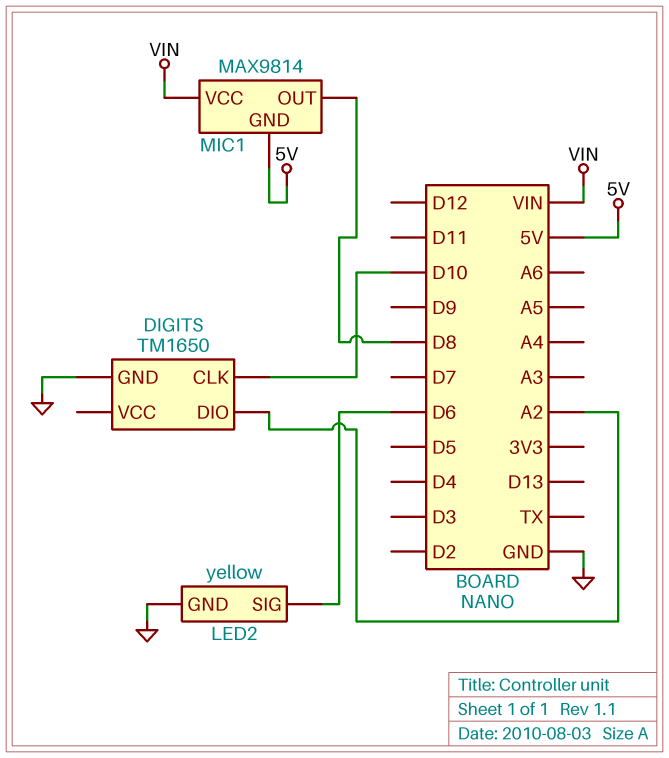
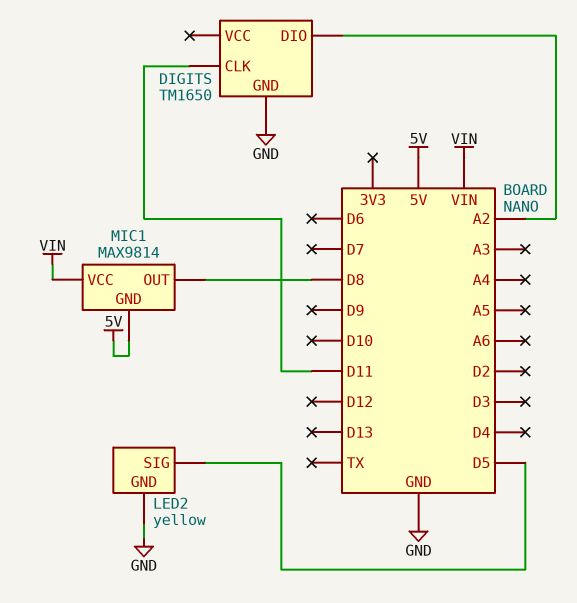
DIGITS pin CLK: D10 -> D11
LED2 pin SIG: D6 -> D5

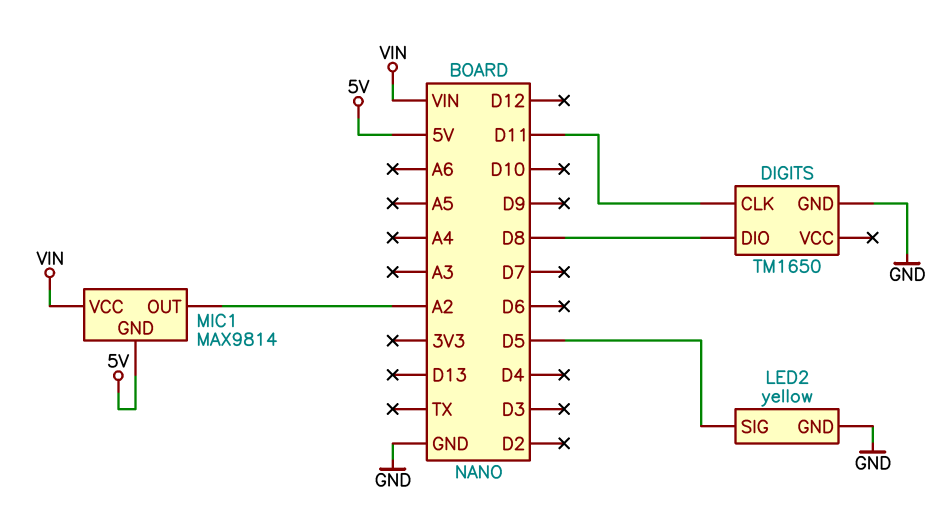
DIGITS pin DIO: A2 -> D8
MIC1 pin OUT: D8 -> A2

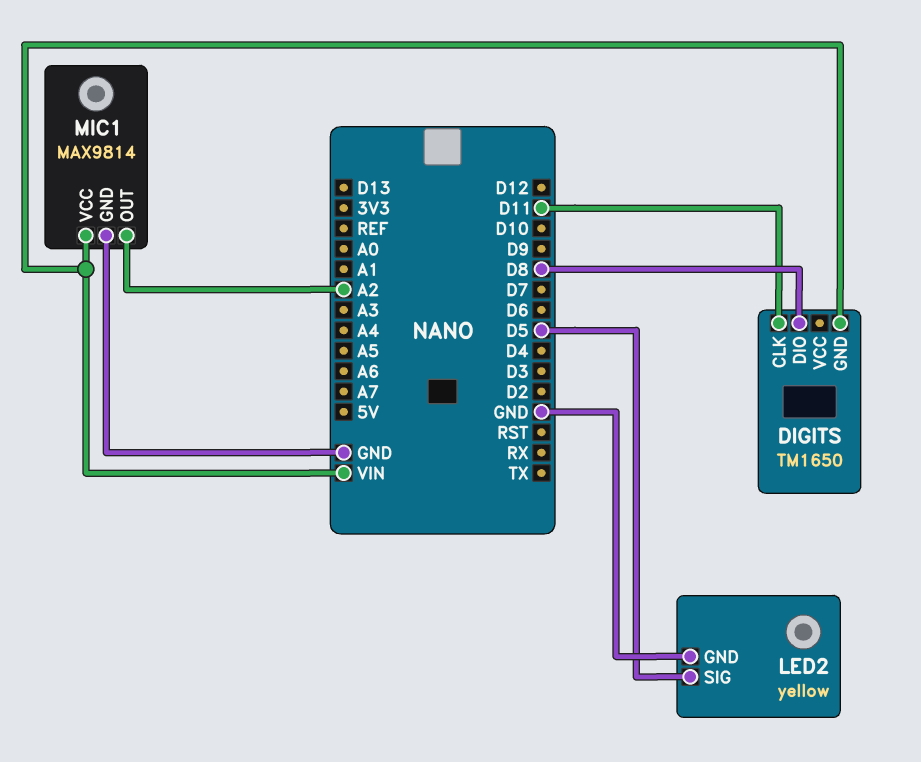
DIGITS pin GND: GND -> VIN
MIC1 pin GND: 5V -> GND

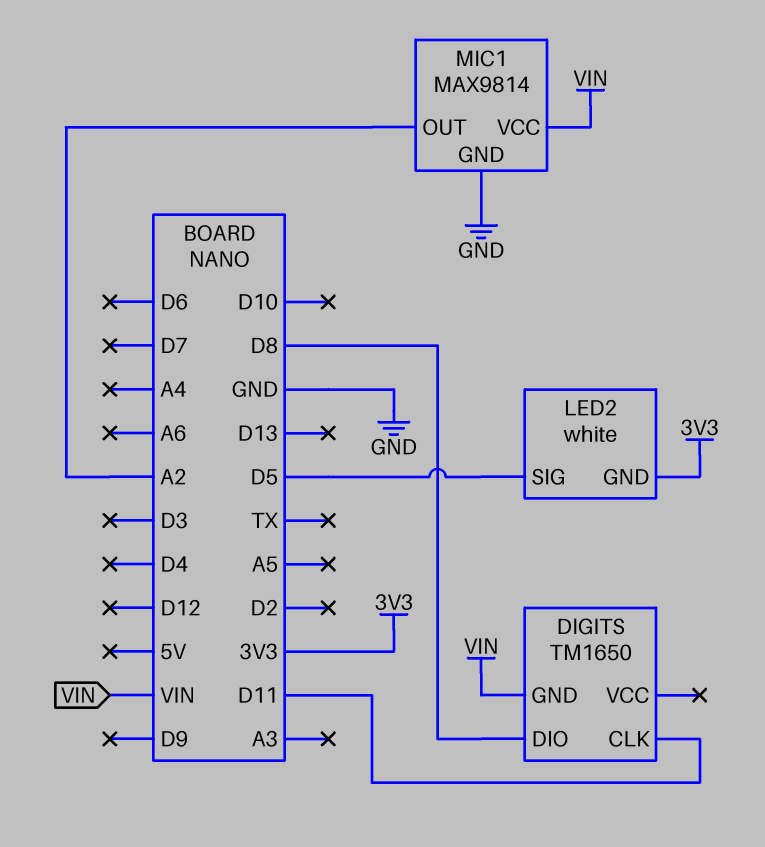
LED2: yellow -> white
LED2 pin GND: GND -> 3V3

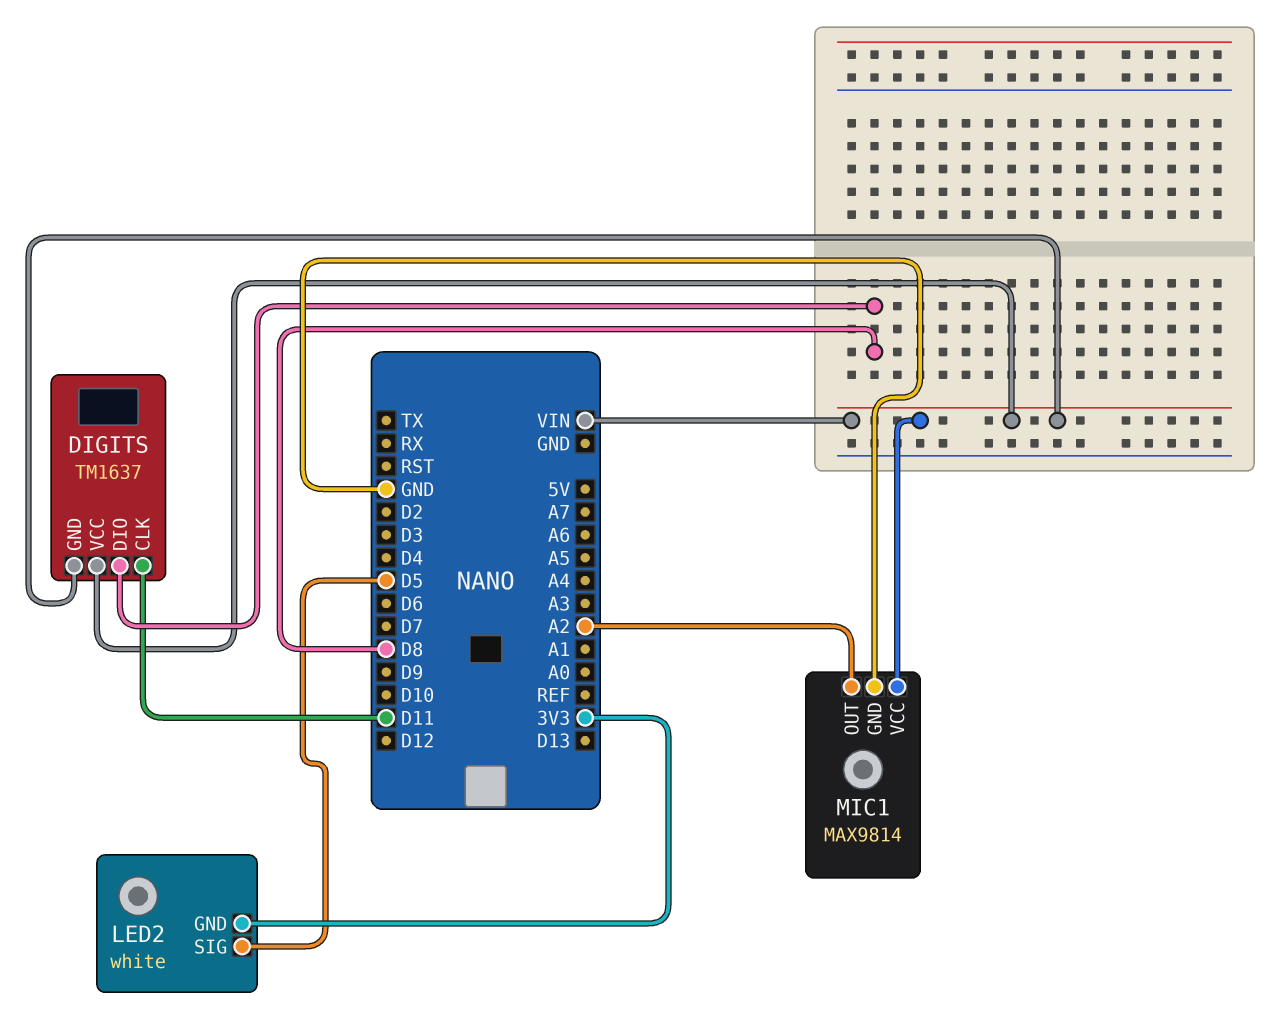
DIGITS: TM1650 -> TM1637
DIGITS pin VCC: none -> VIN

